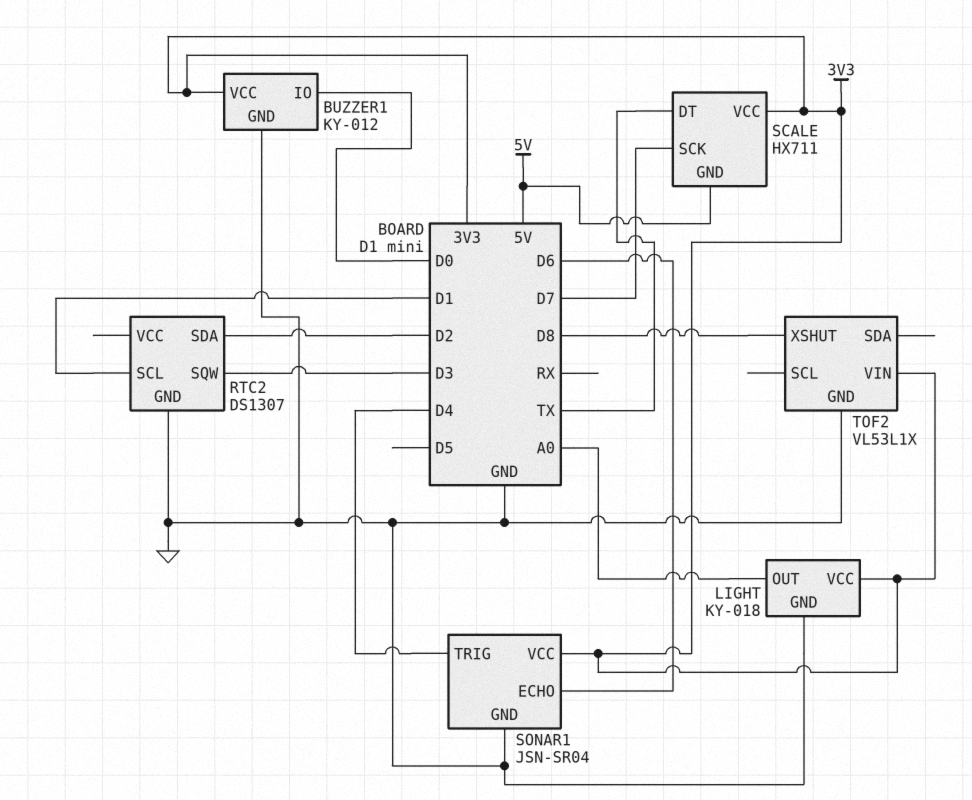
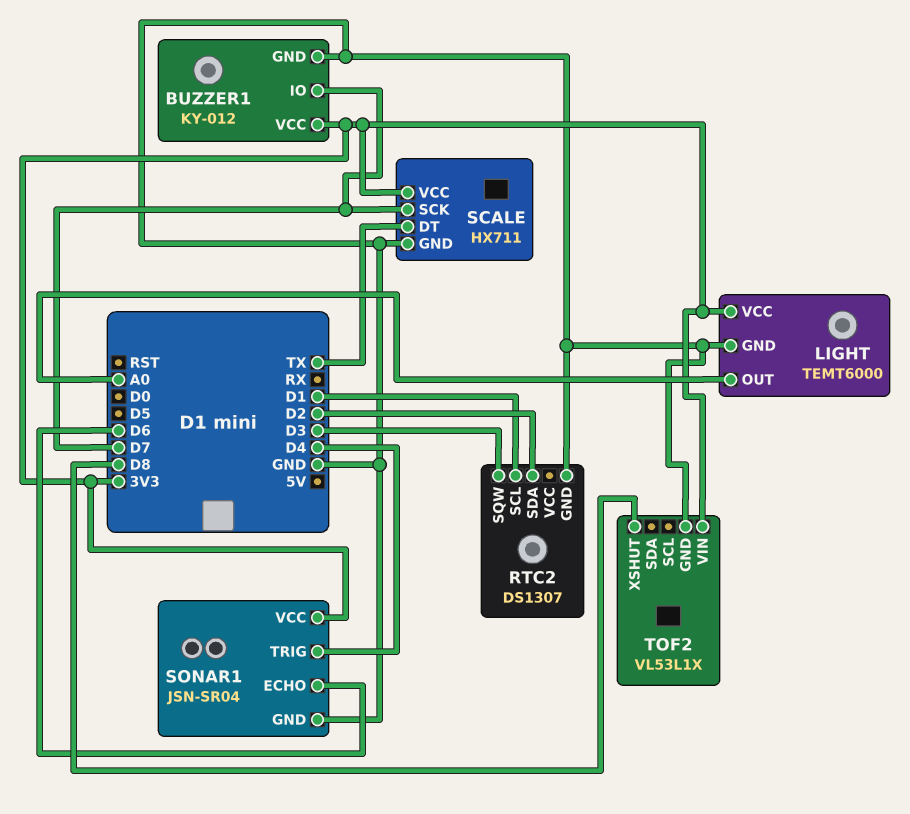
BUZZER1 pin IO: D0 -> D7
LIGHT: KY-018 -> TEMT6000
SCALE pin GND: 5V -> GND

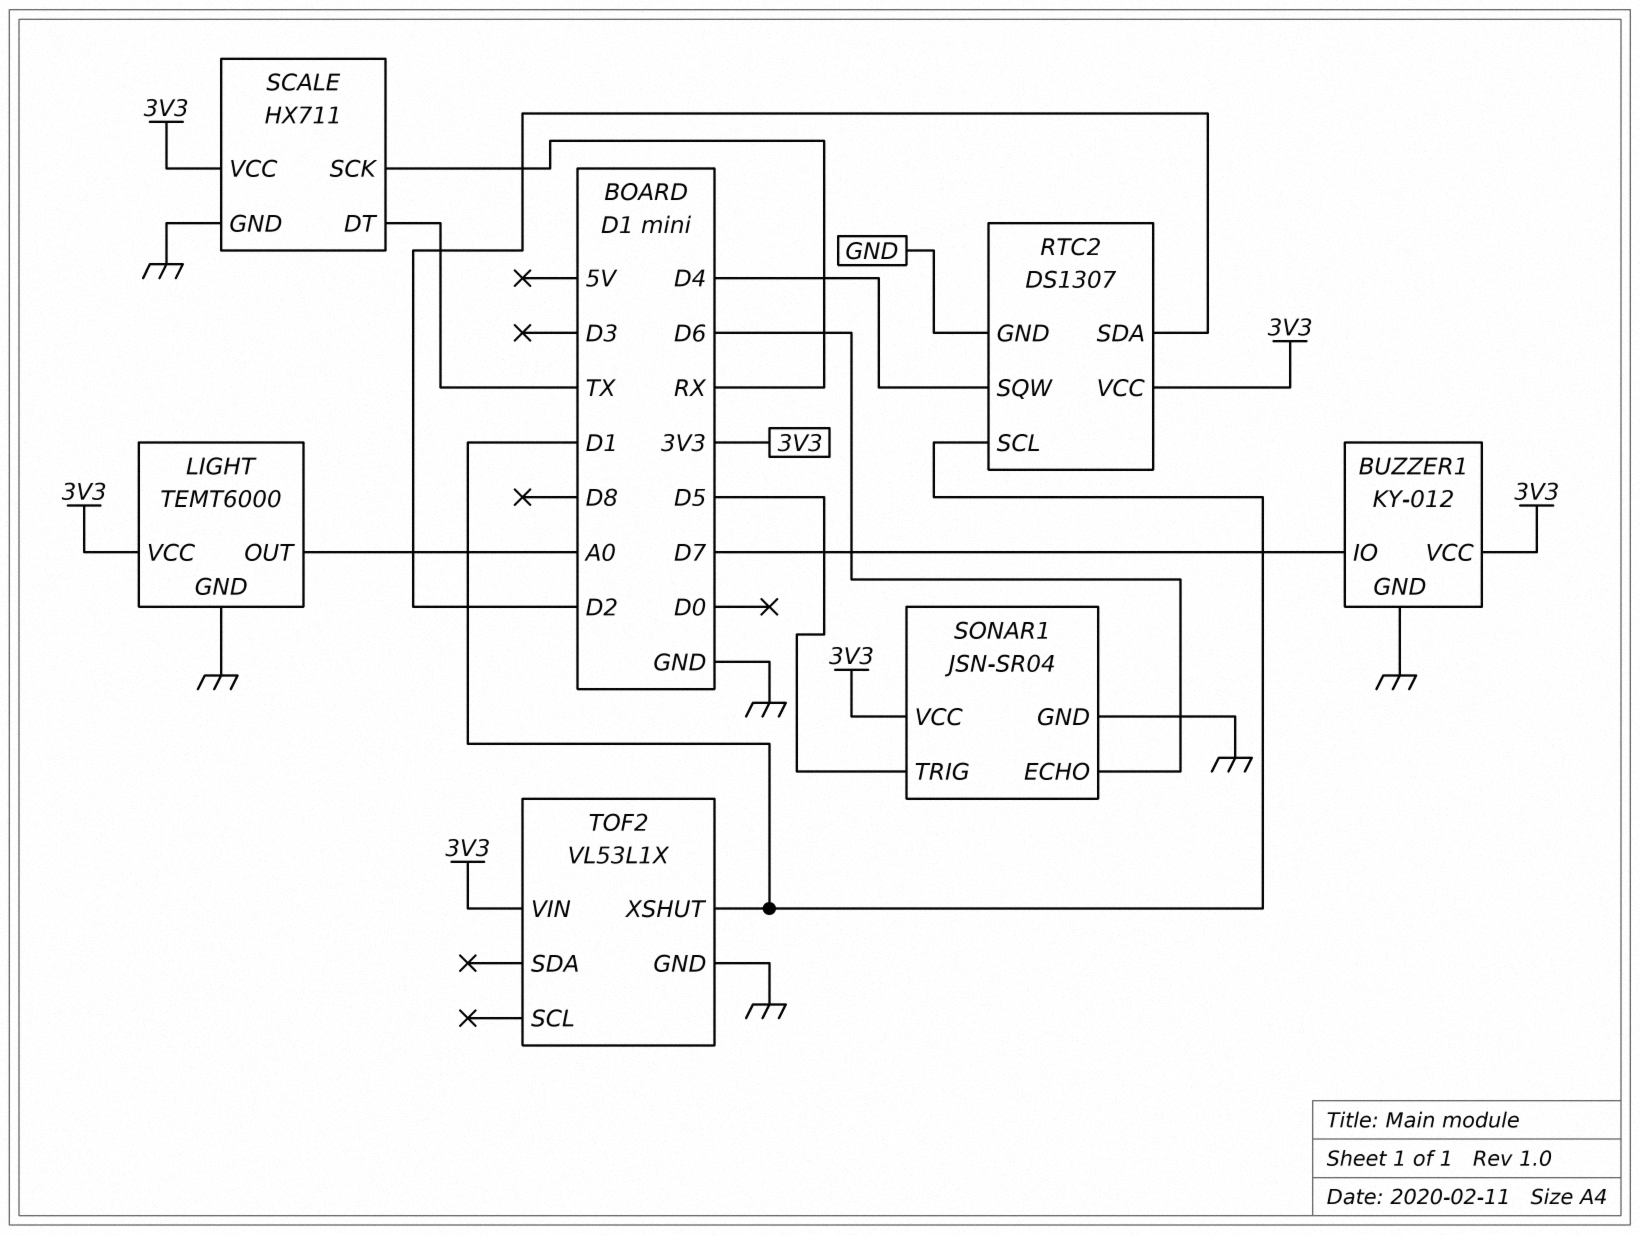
RTC2 pin SQW: D3 -> D4
RTC2 pin VCC: none -> 3V3
SCALE pin SCK: D7 -> RX
SONAR1 pin TRIG: D4 -> D5
TOF2 pin XSHUT: D8 -> D1

